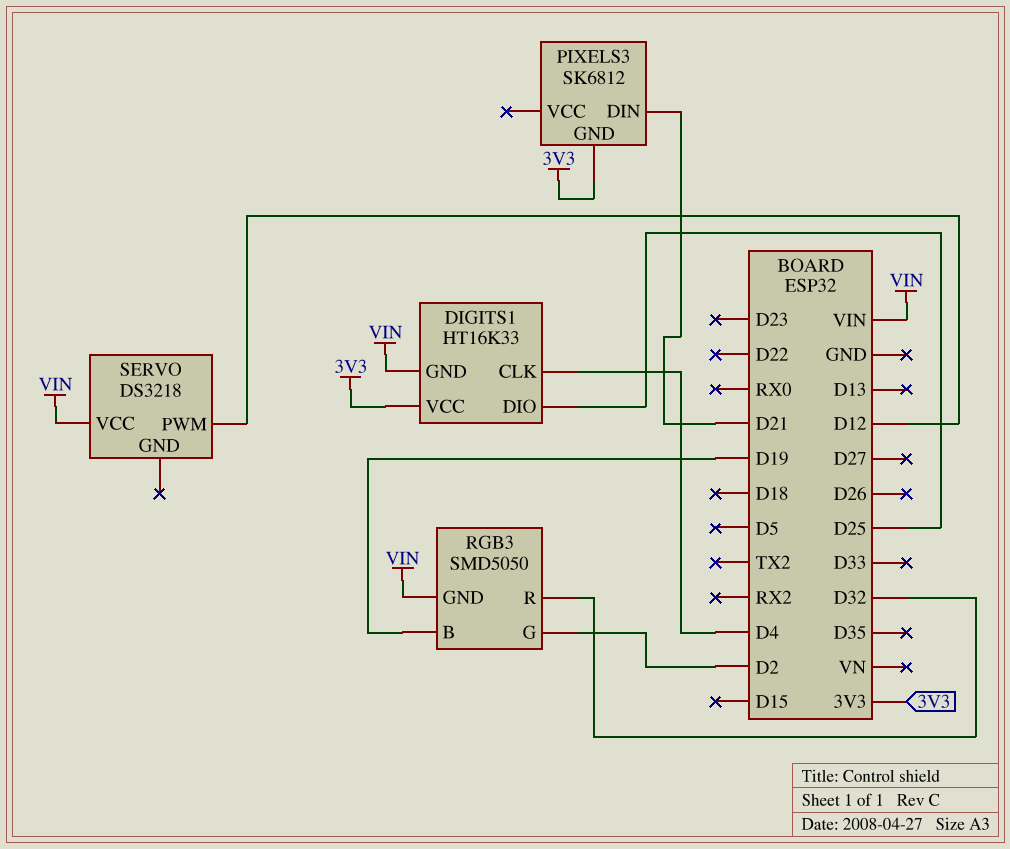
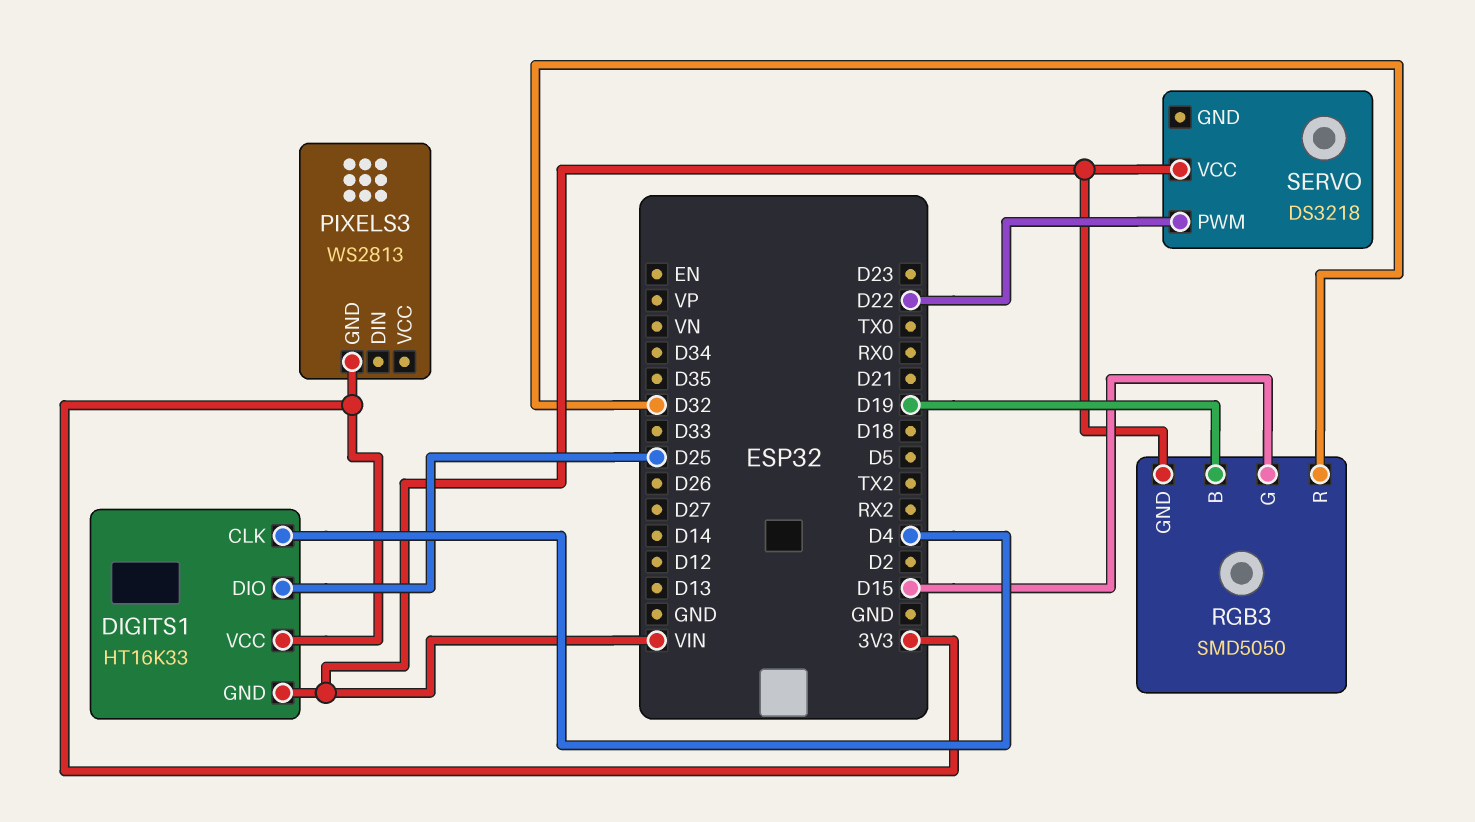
PIXELS3: SK6812 -> WS2813
PIXELS3 pin DIN: D21 -> none
RGB3 pin G: D2 -> D15
SERVO pin PWM: D12 -> D22

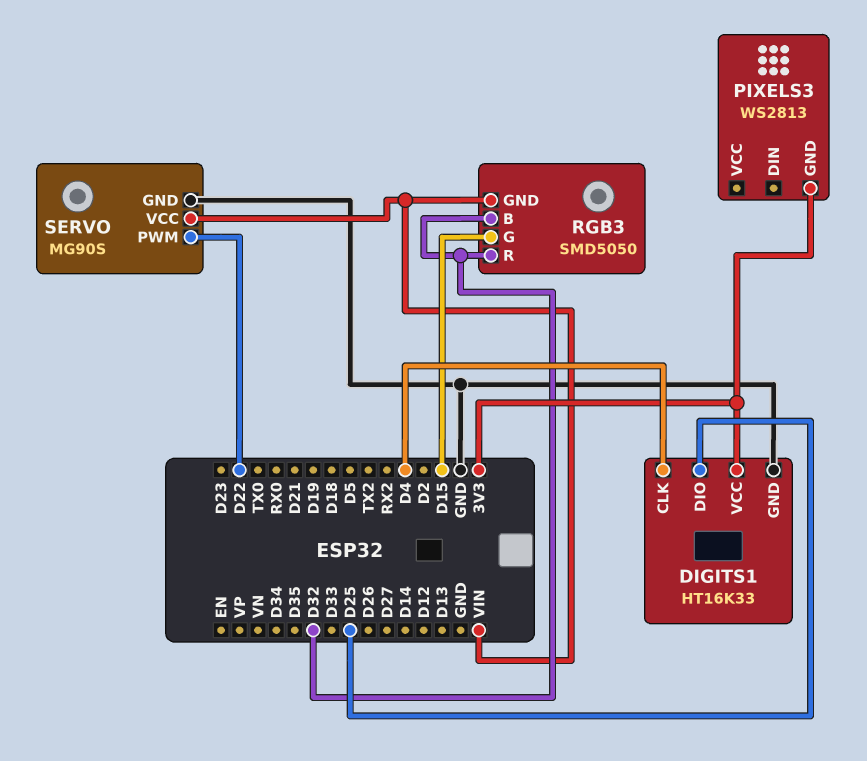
DIGITS1 pin GND: VIN -> GND
RGB3 pin B: D19 -> D32
SERVO: DS3218 -> MG90S
SERVO pin GND: none -> GND

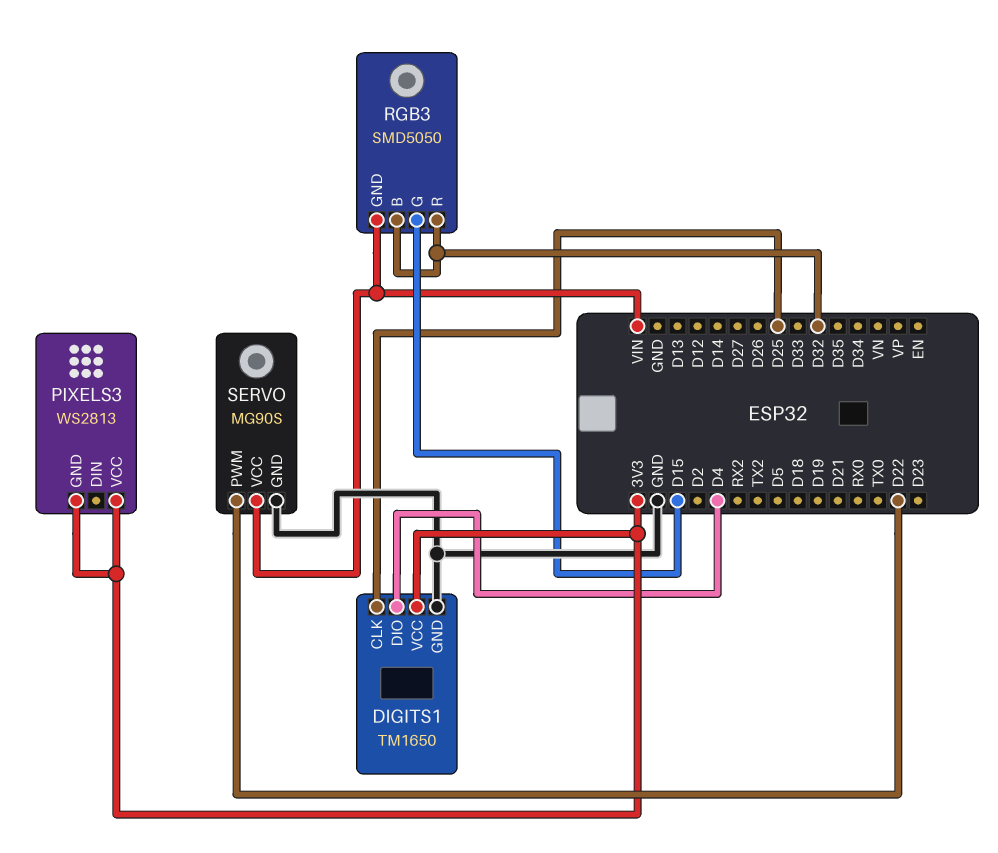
DIGITS1: HT16K33 -> TM1650
DIGITS1 pin CLK: D4 -> D25
DIGITS1 pin DIO: D25 -> D4
PIXELS3 pin VCC: none -> 3V3

